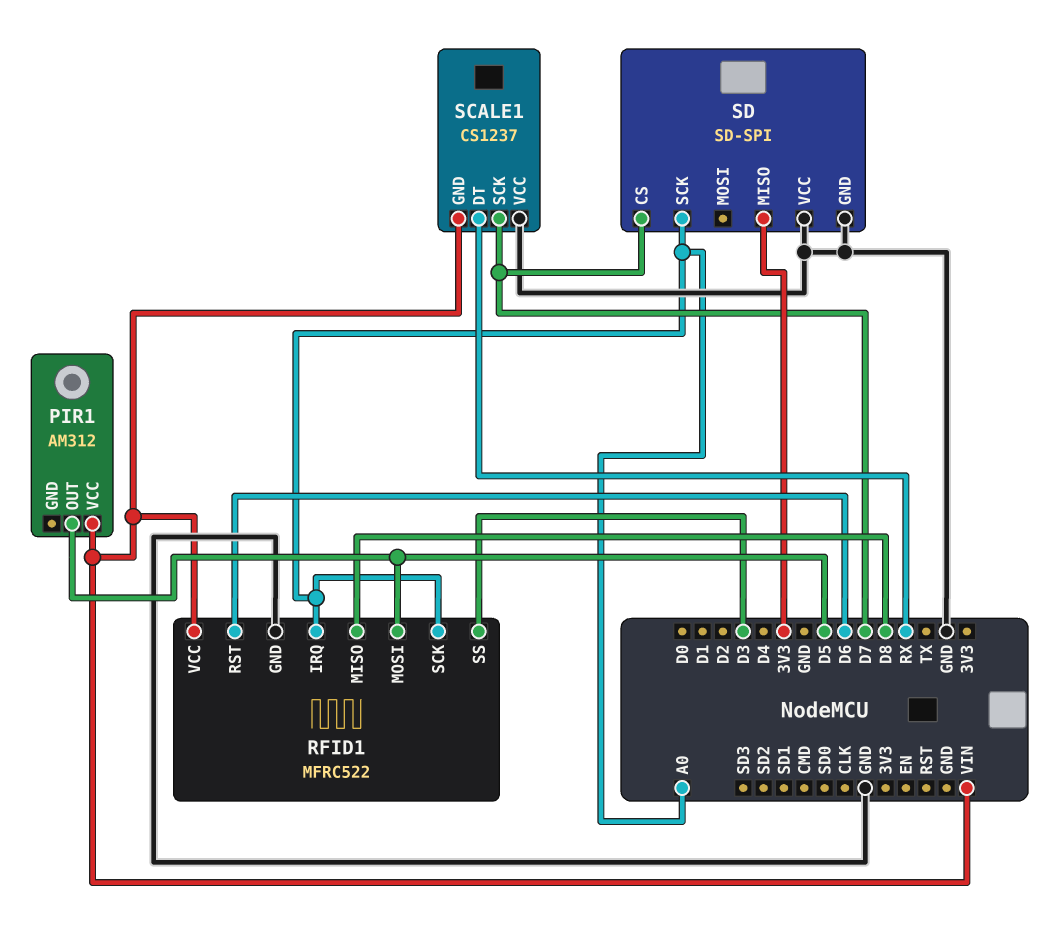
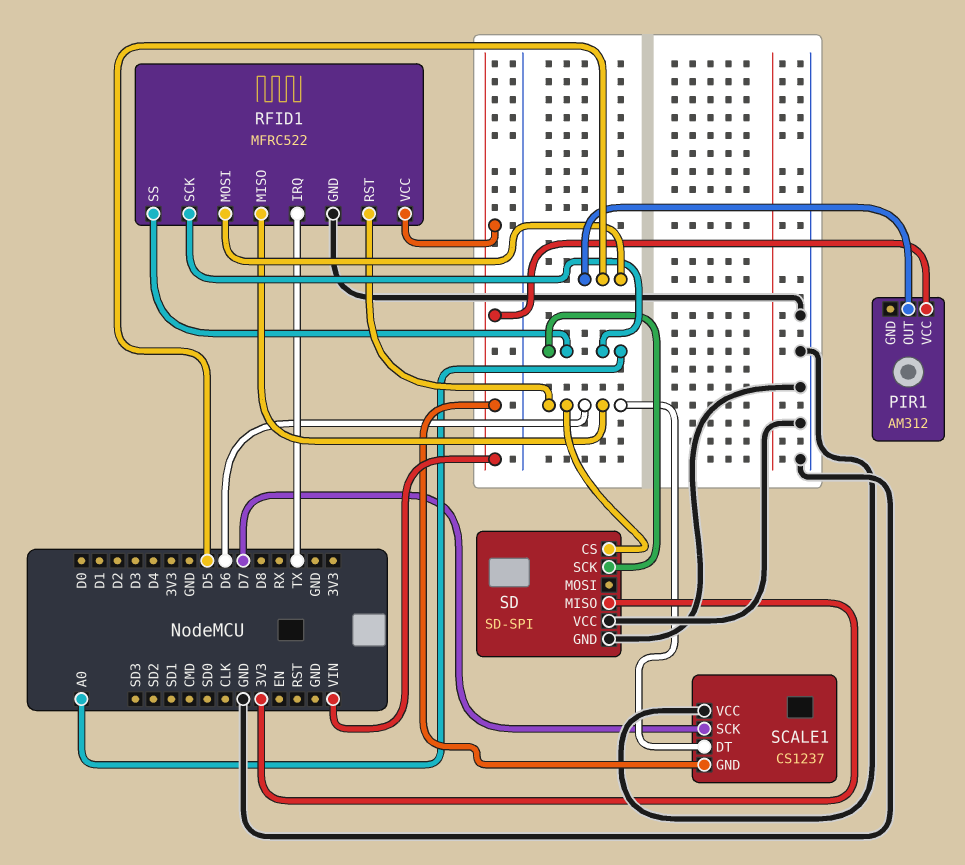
RFID1 pin IRQ: A0 -> TX
RFID1 pin MISO: D8 -> D6
RFID1 pin SS: D3 -> A0
SCALE1 pin DT: RX -> D6
SD pin CS: D7 -> D6

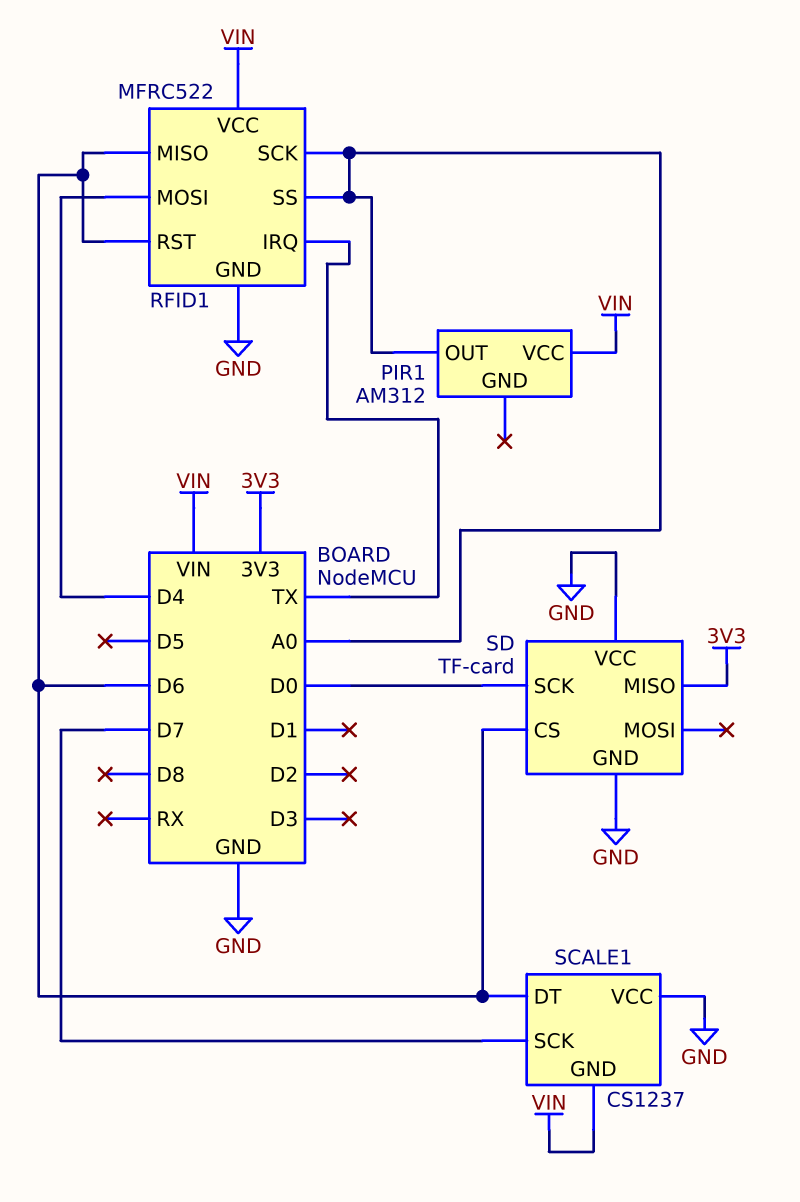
PIR1 pin OUT: D5 -> A0
RFID1 pin MOSI: D5 -> D4
SD: SD-SPI -> TF-card
SD pin SCK: A0 -> D0

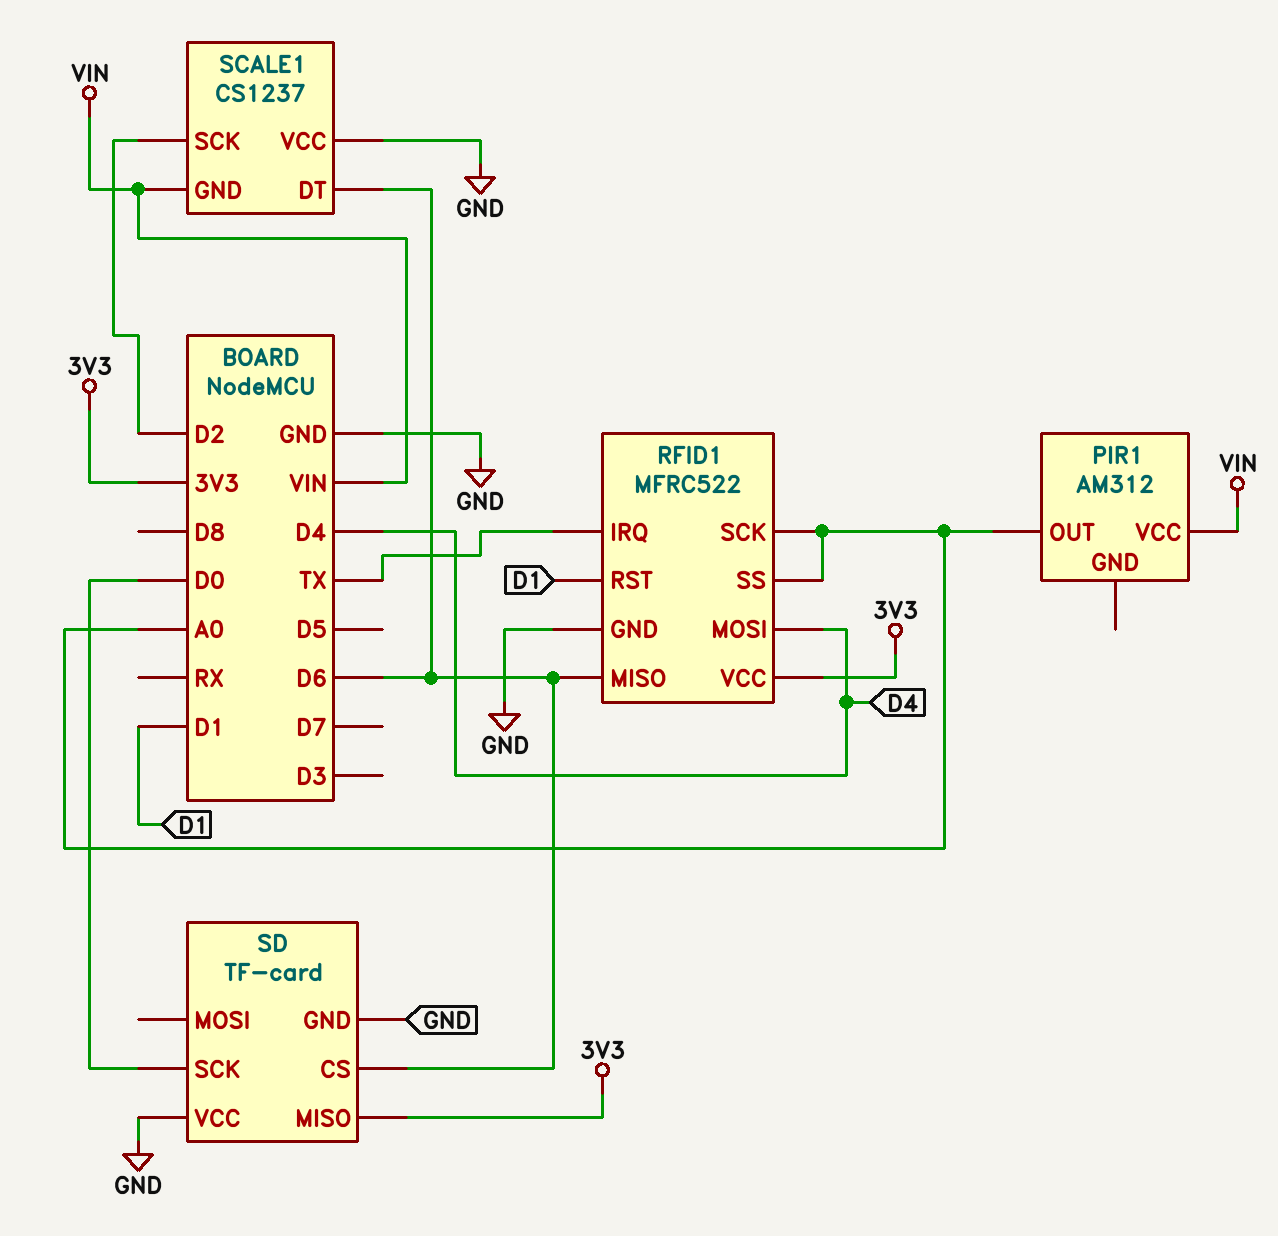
RFID1 pin RST: D6 -> D1
RFID1 pin VCC: VIN -> 3V3
SCALE1 pin SCK: D7 -> D2

